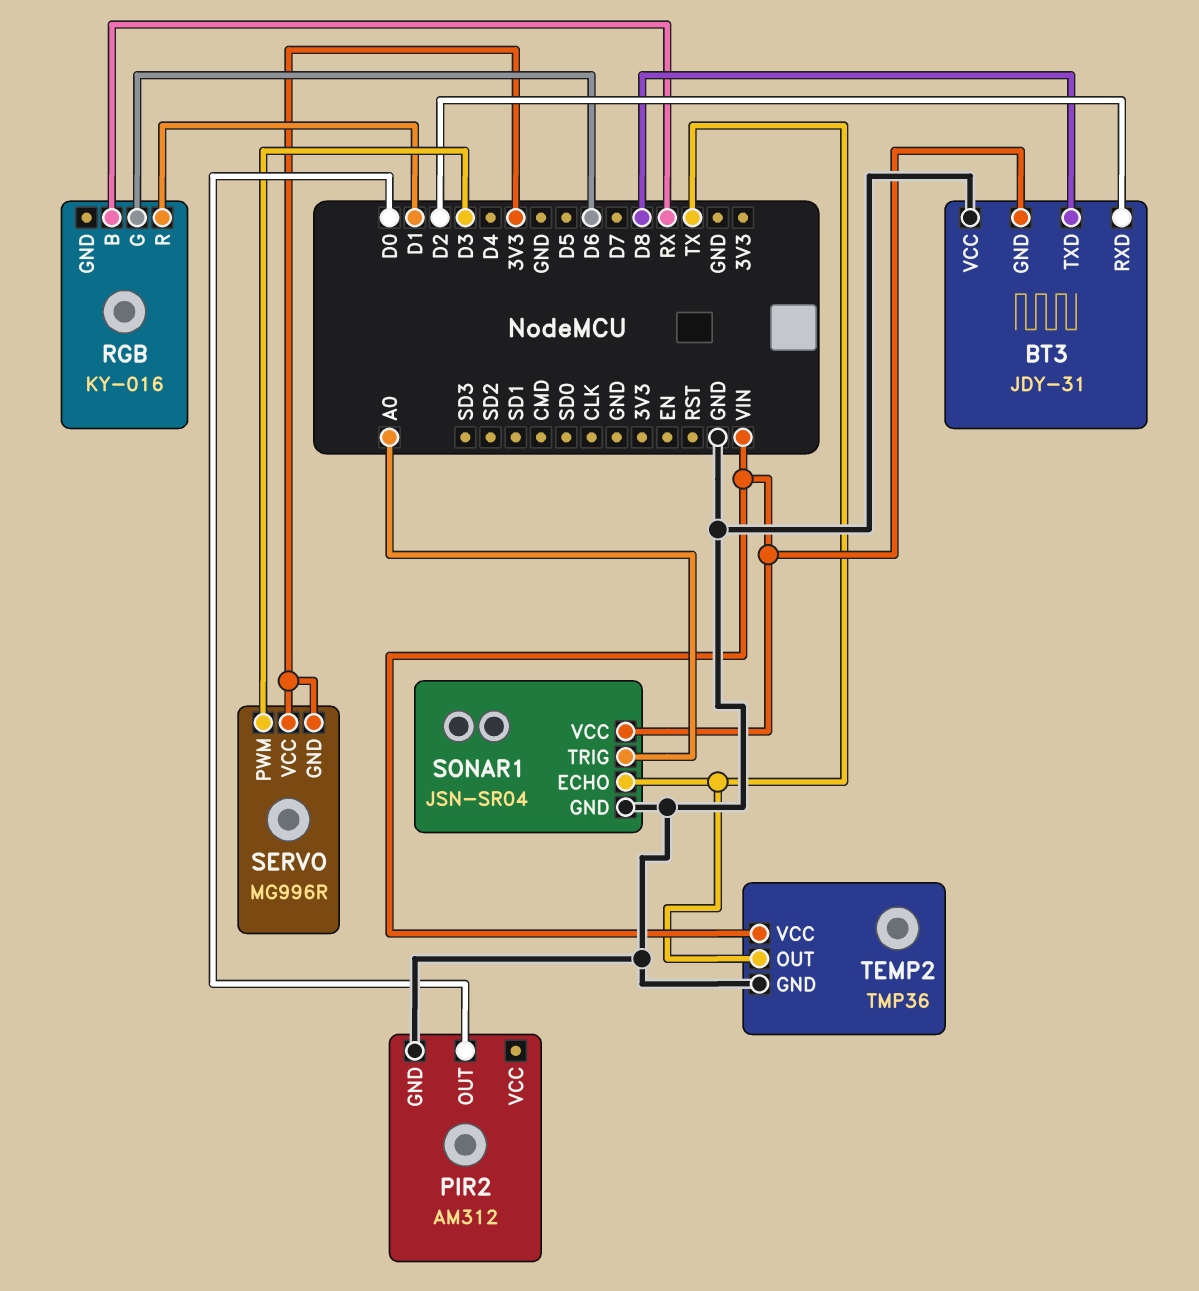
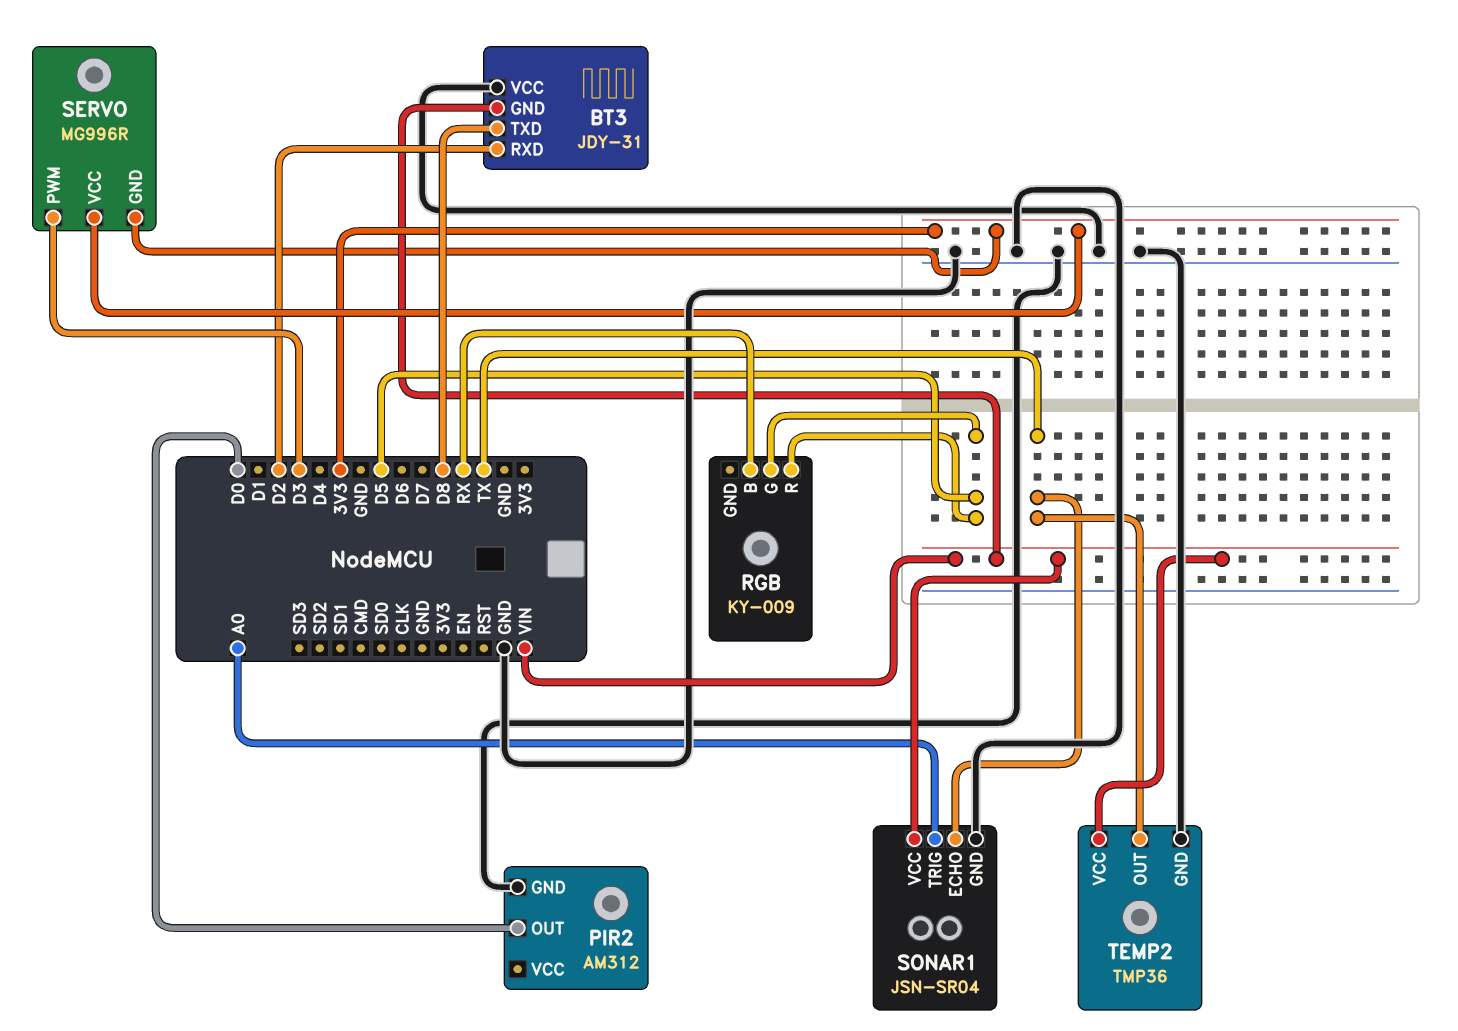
RGB: KY-016 -> KY-009
RGB pin G: D6 -> D5
RGB pin R: D1 -> D5

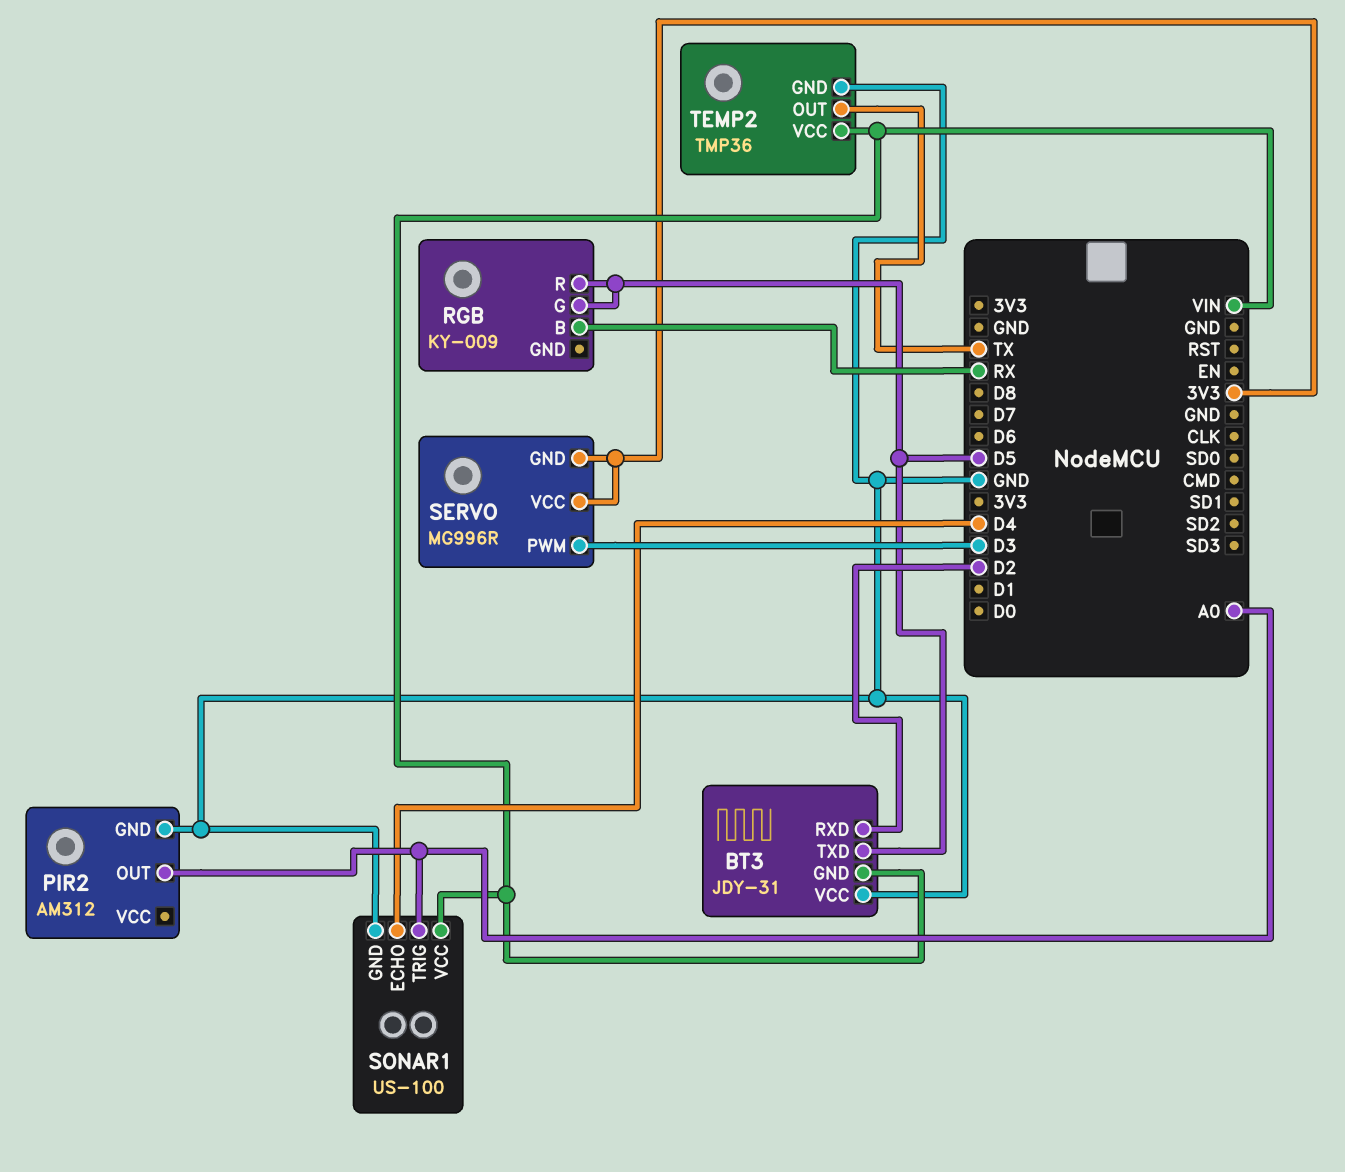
BT3 pin TXD: D8 -> D5
PIR2 pin OUT: D0 -> A0
SONAR1: JSN-SR04 -> US-100
SONAR1 pin ECHO: TX -> D4

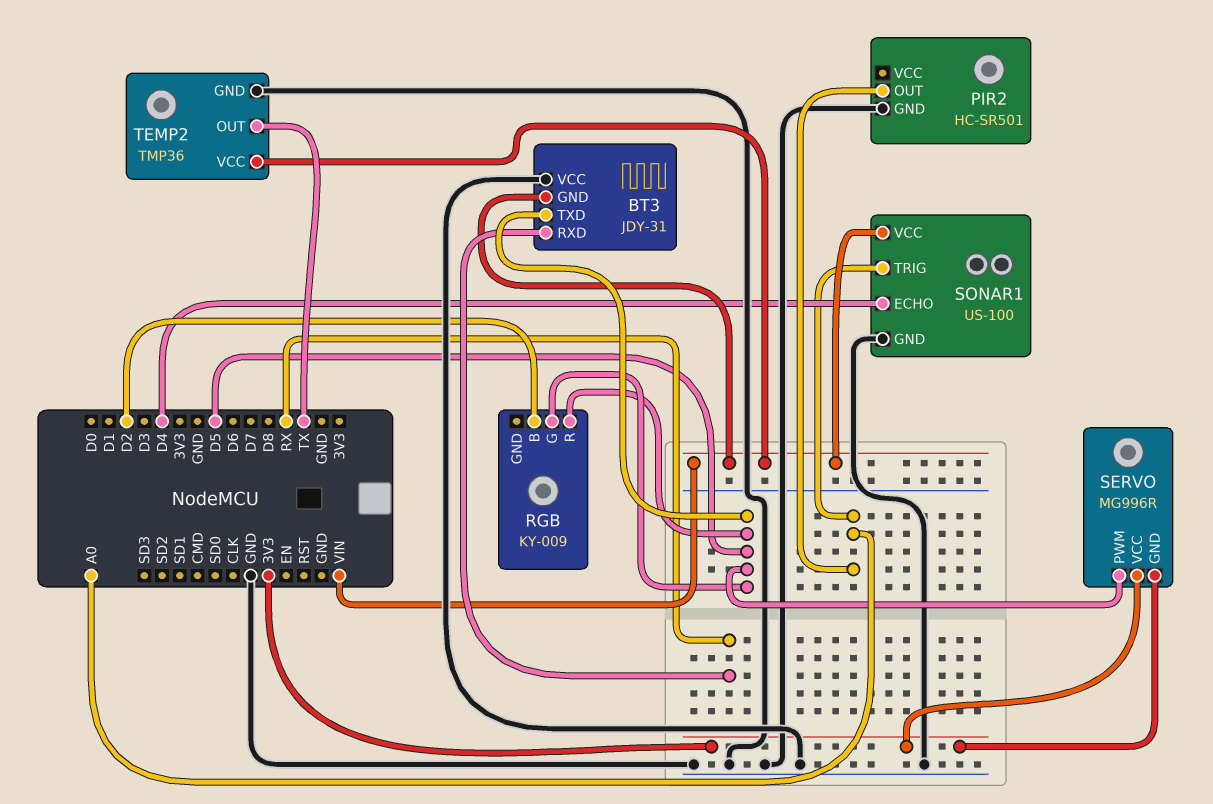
BT3 pin RXD: D2 -> RX
PIR2: AM312 -> HC-SR501
RGB pin B: RX -> D2
SERVO pin PWM: D3 -> D5

